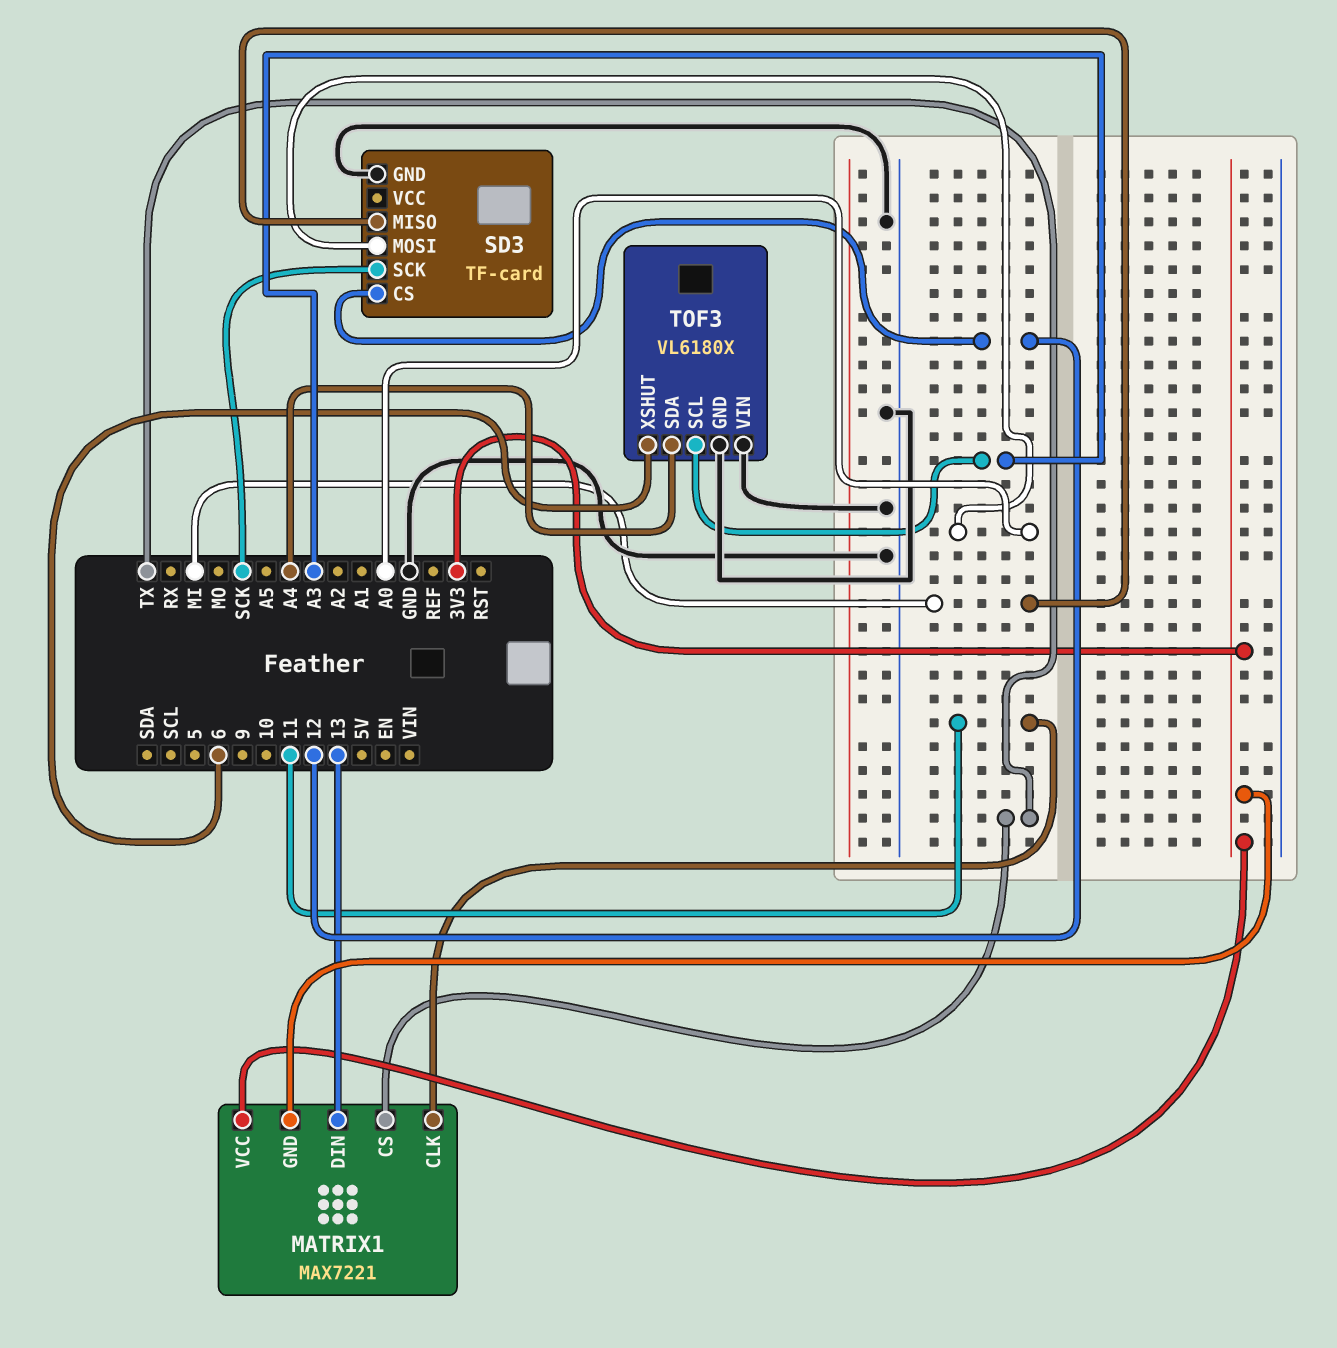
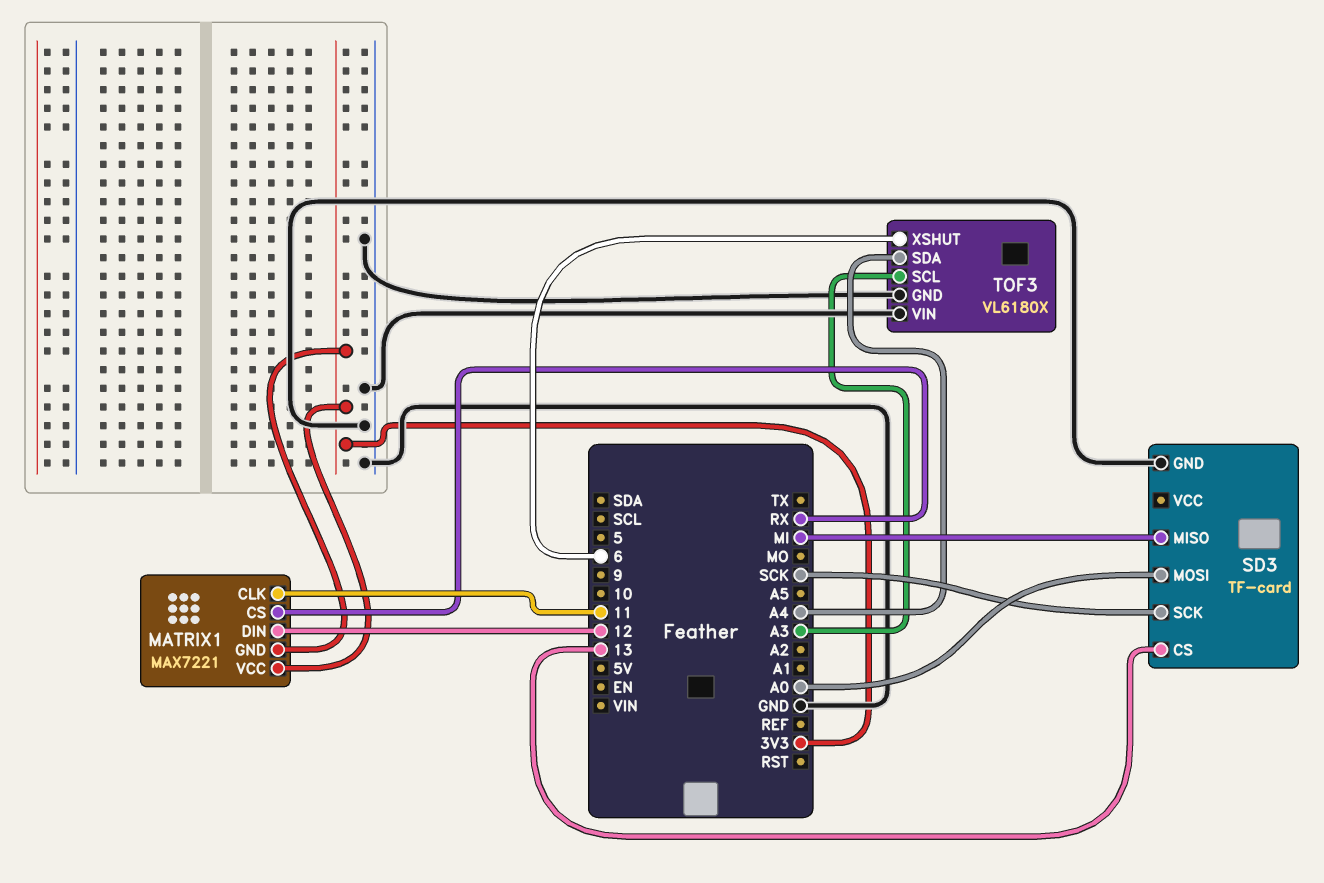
MATRIX1 pin CS: TX -> RX
MATRIX1 pin DIN: 13 -> 12
SD3 pin CS: 12 -> 13

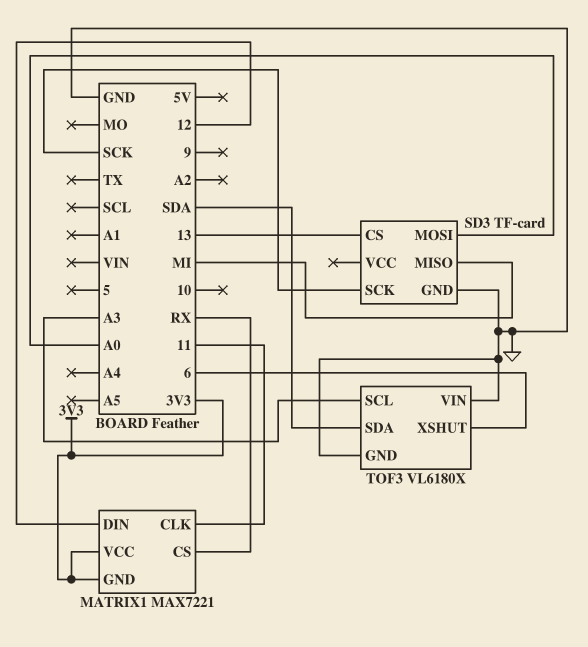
TOF3 pin SDA: A4 -> SDA

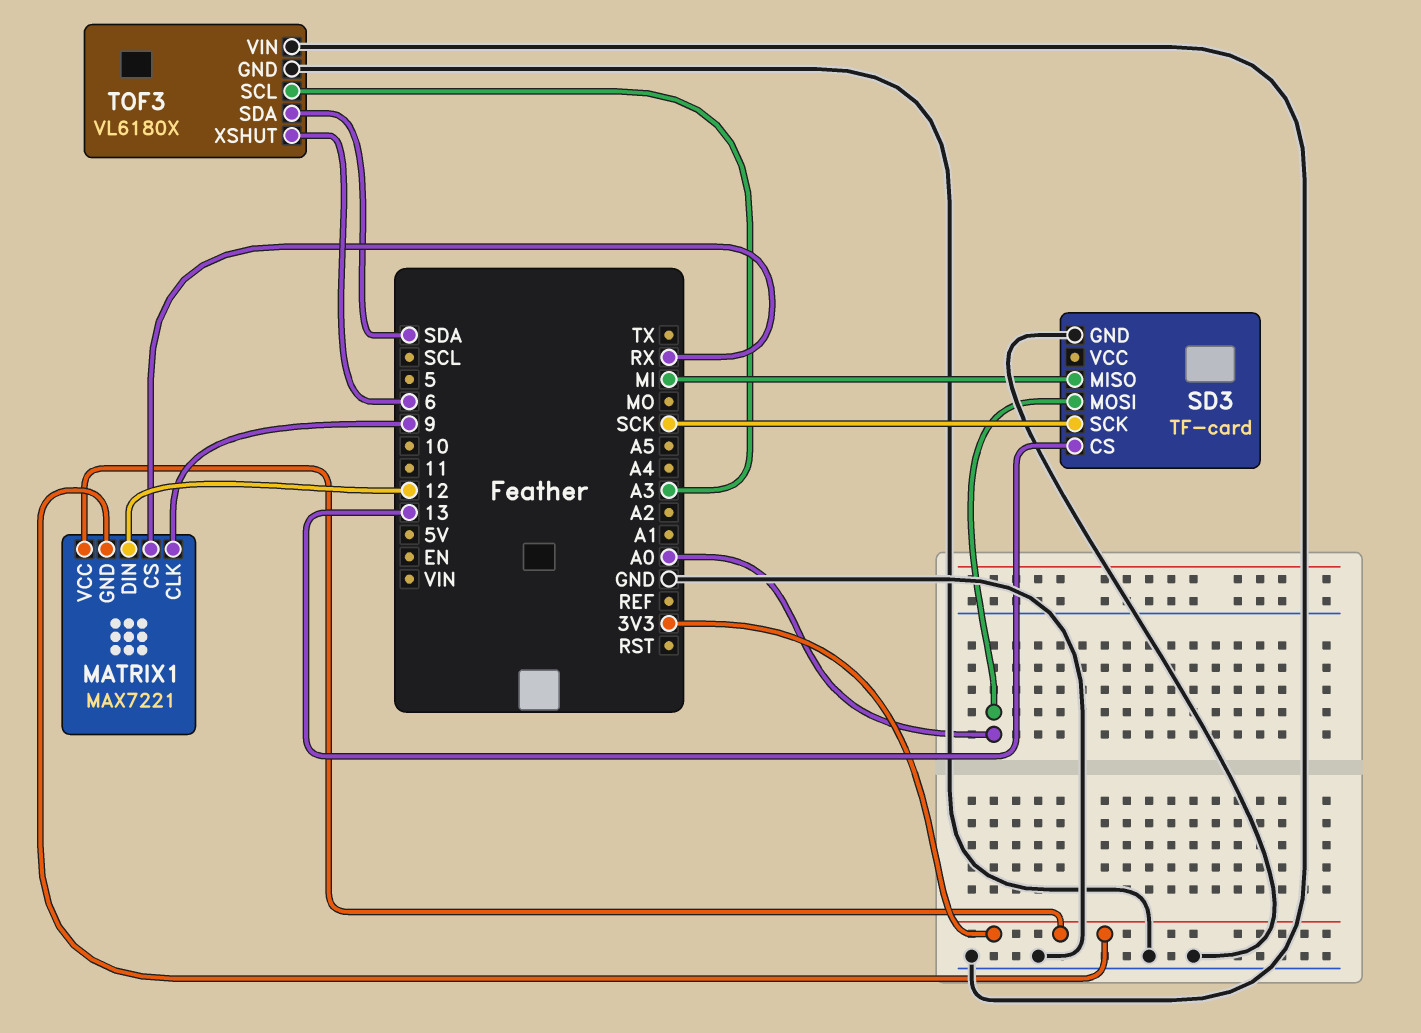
MATRIX1 pin CLK: 11 -> 9

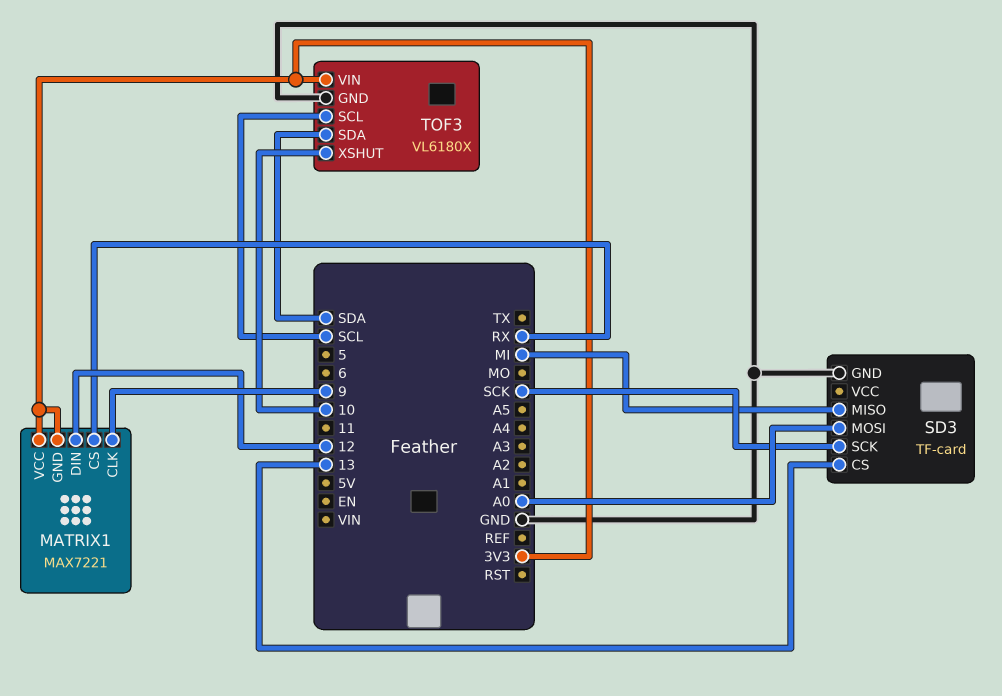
TOF3 pin SCL: A3 -> SCL
TOF3 pin VIN: GND -> 3V3
TOF3 pin XSHUT: 6 -> 10

